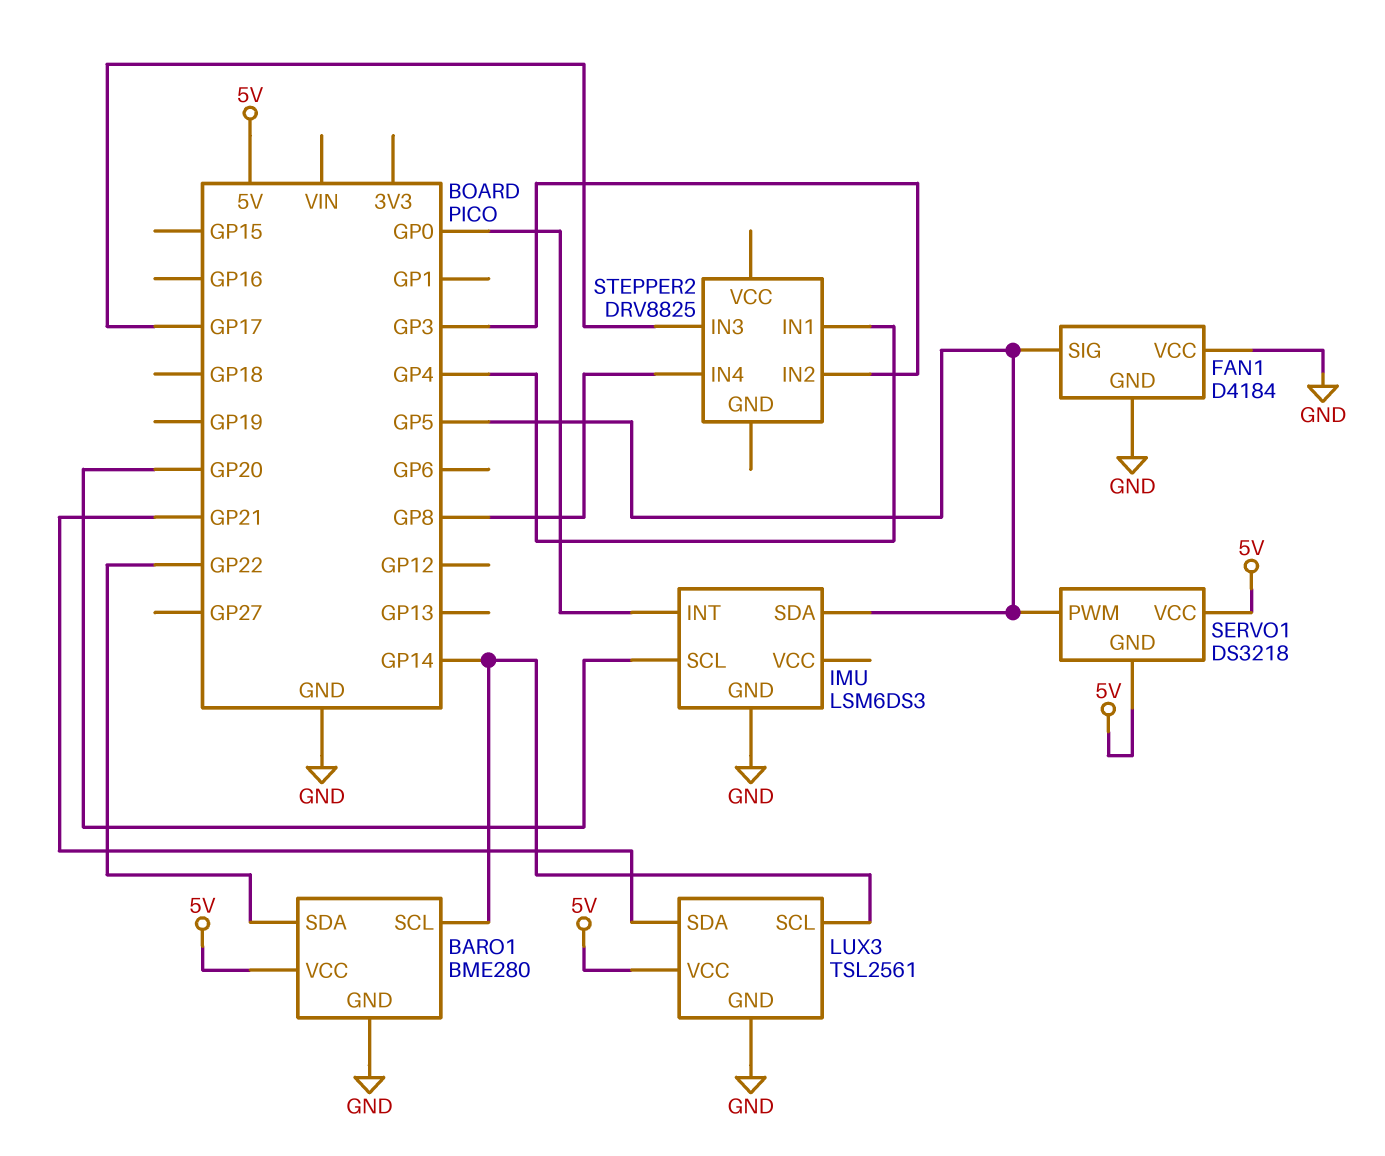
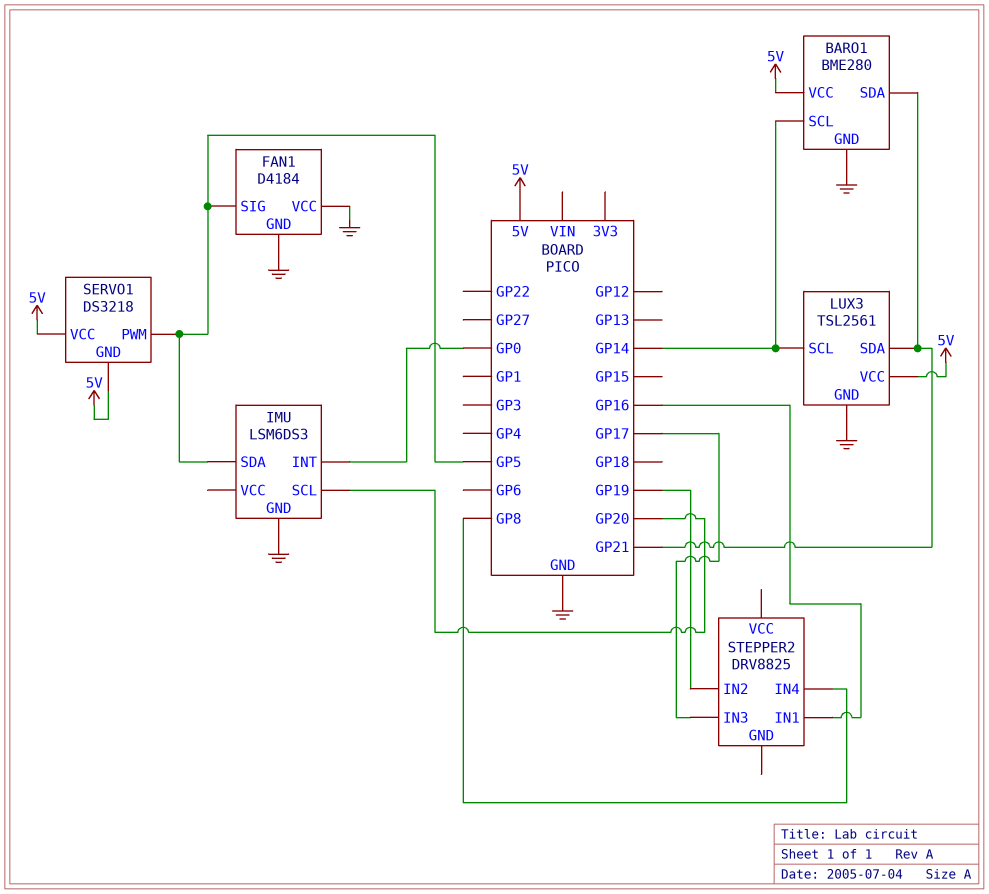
BARO1 pin SDA: GP22 -> GP21
STEPPER2 pin IN1: GP4 -> GP16
STEPPER2 pin IN2: GP3 -> GP19

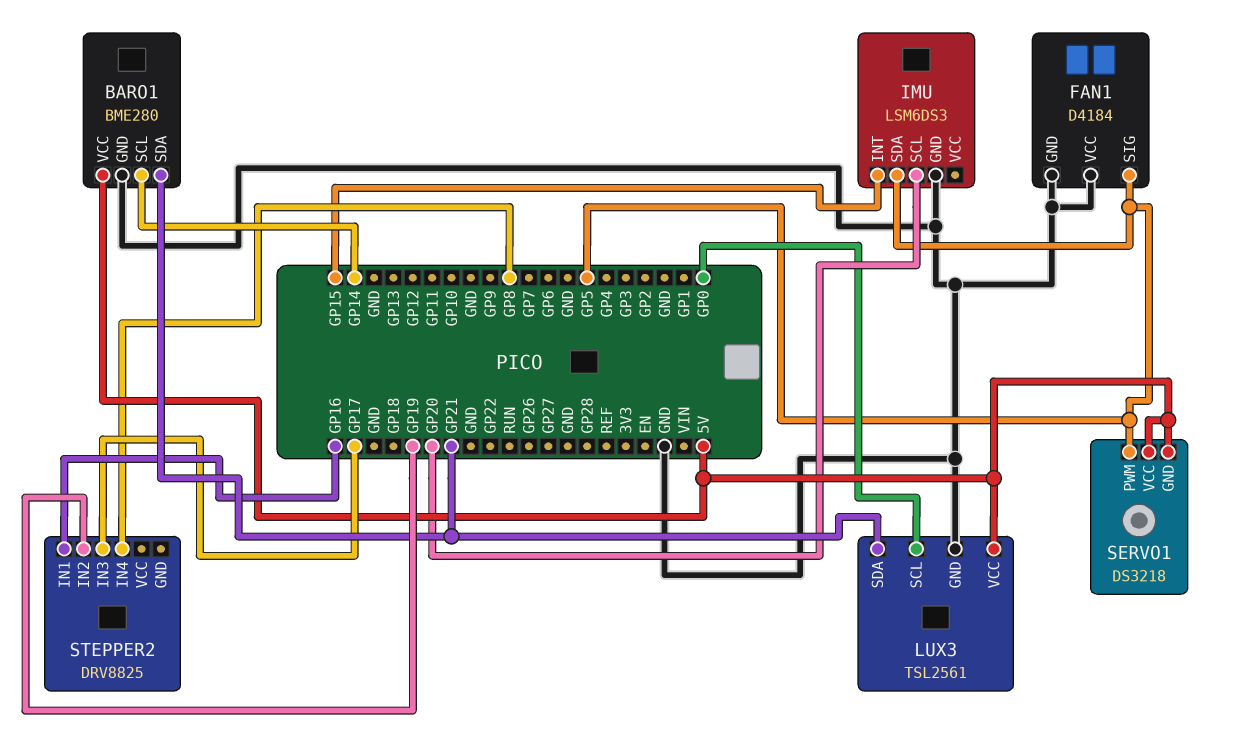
IMU pin INT: GP0 -> GP15
LUX3 pin SCL: GP14 -> GP0

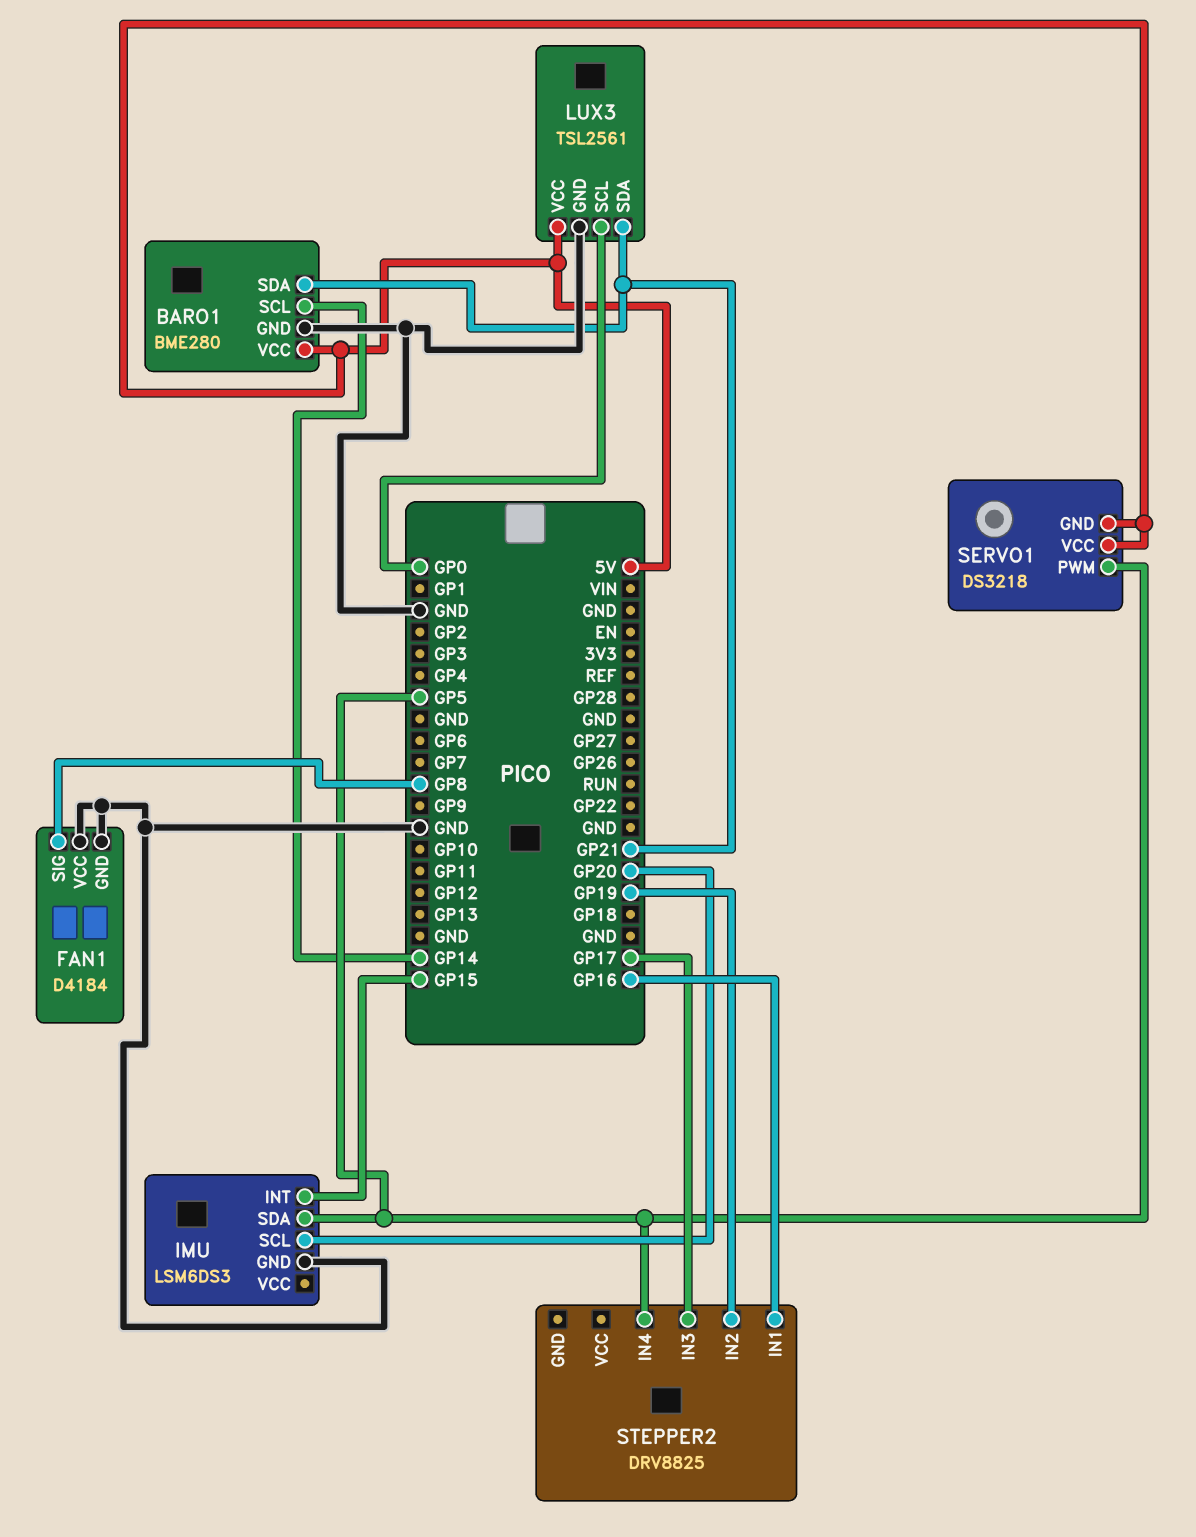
FAN1 pin SIG: GP5 -> GP8
STEPPER2 pin IN4: GP8 -> GP5

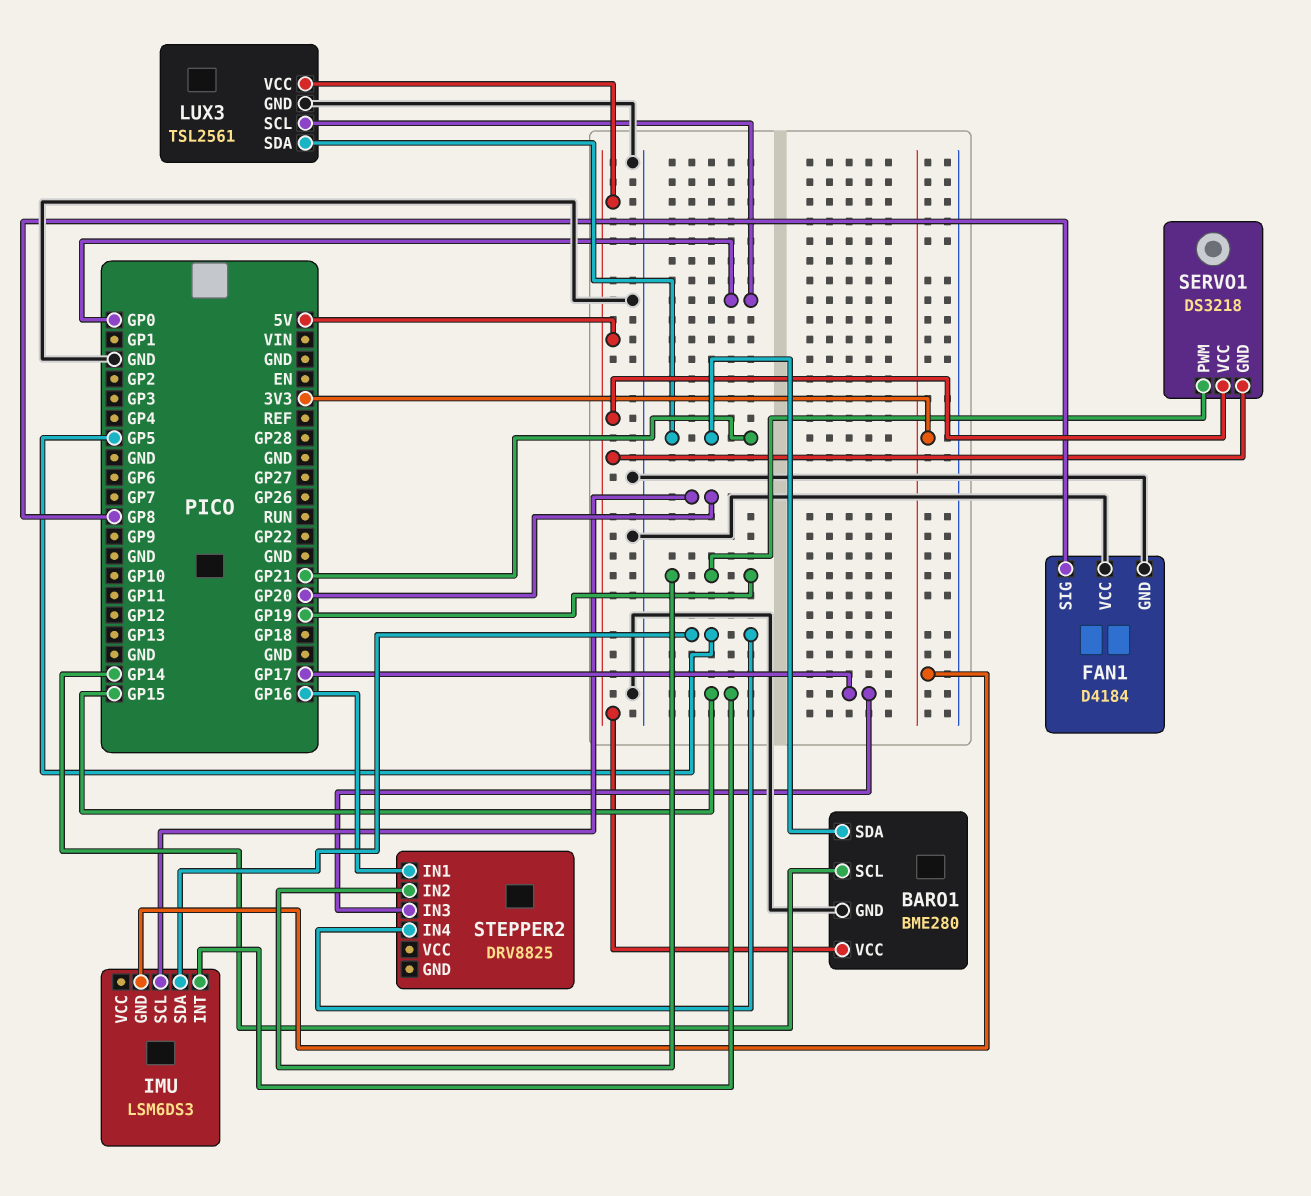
IMU pin GND: GND -> 3V3
SERVO1 pin PWM: GP5 -> GP19

